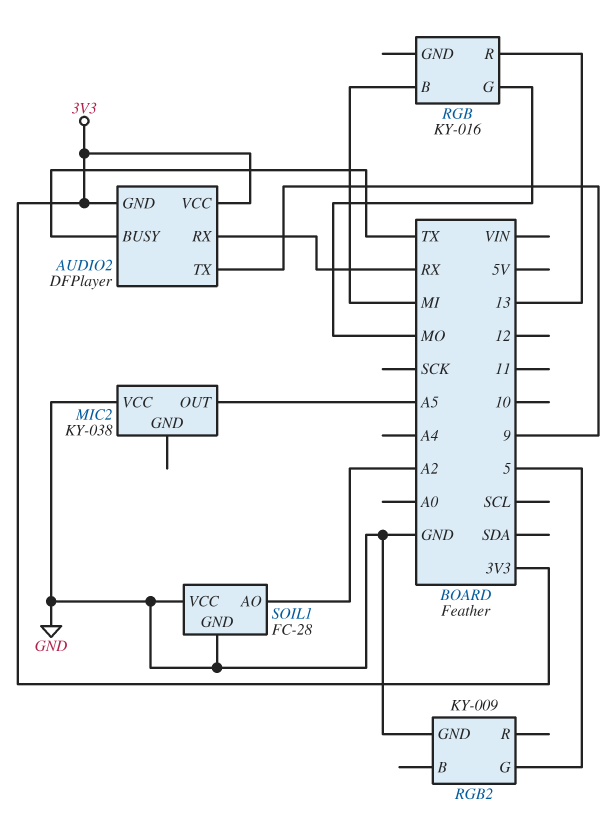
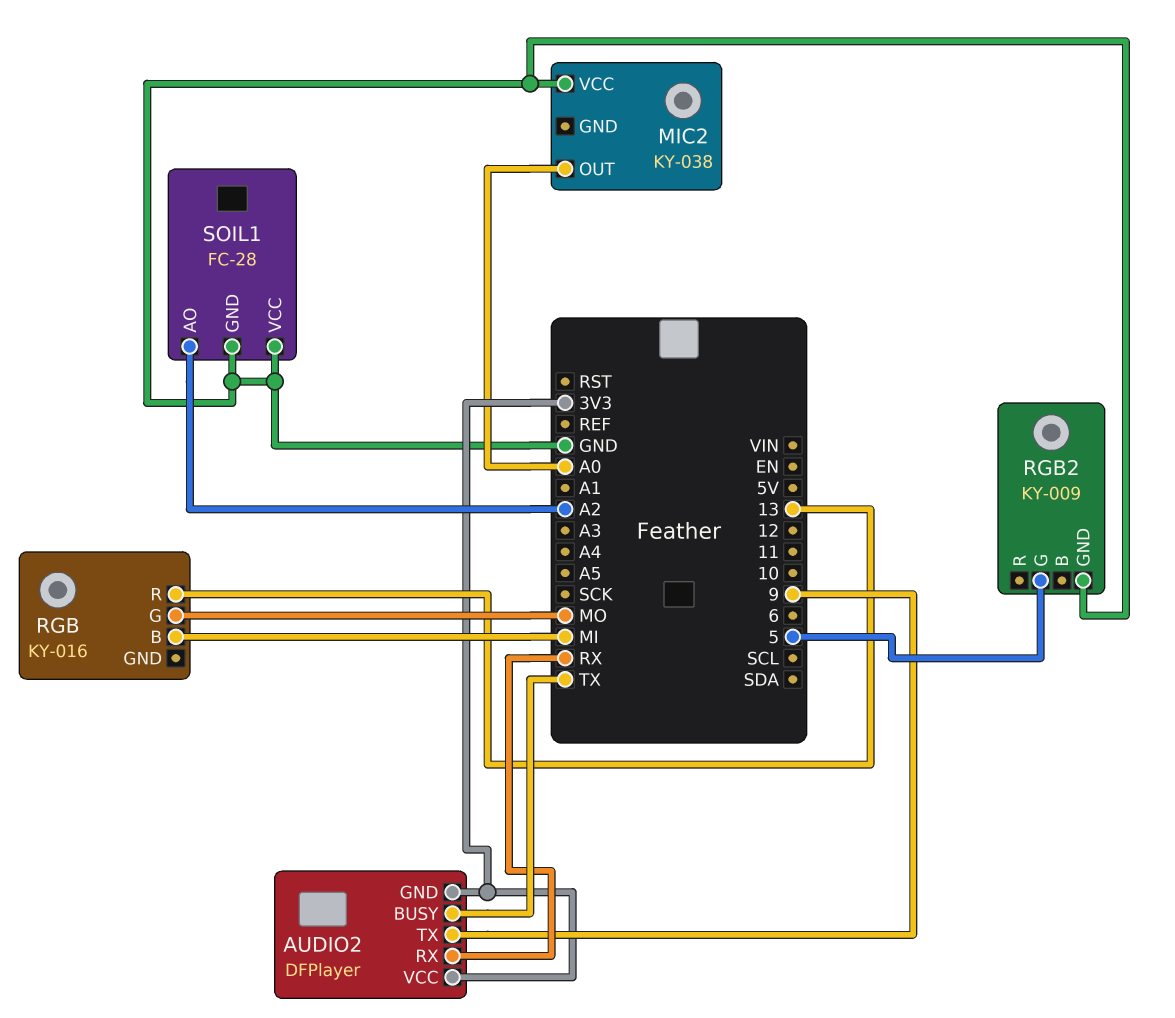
MIC2 pin OUT: A5 -> A0

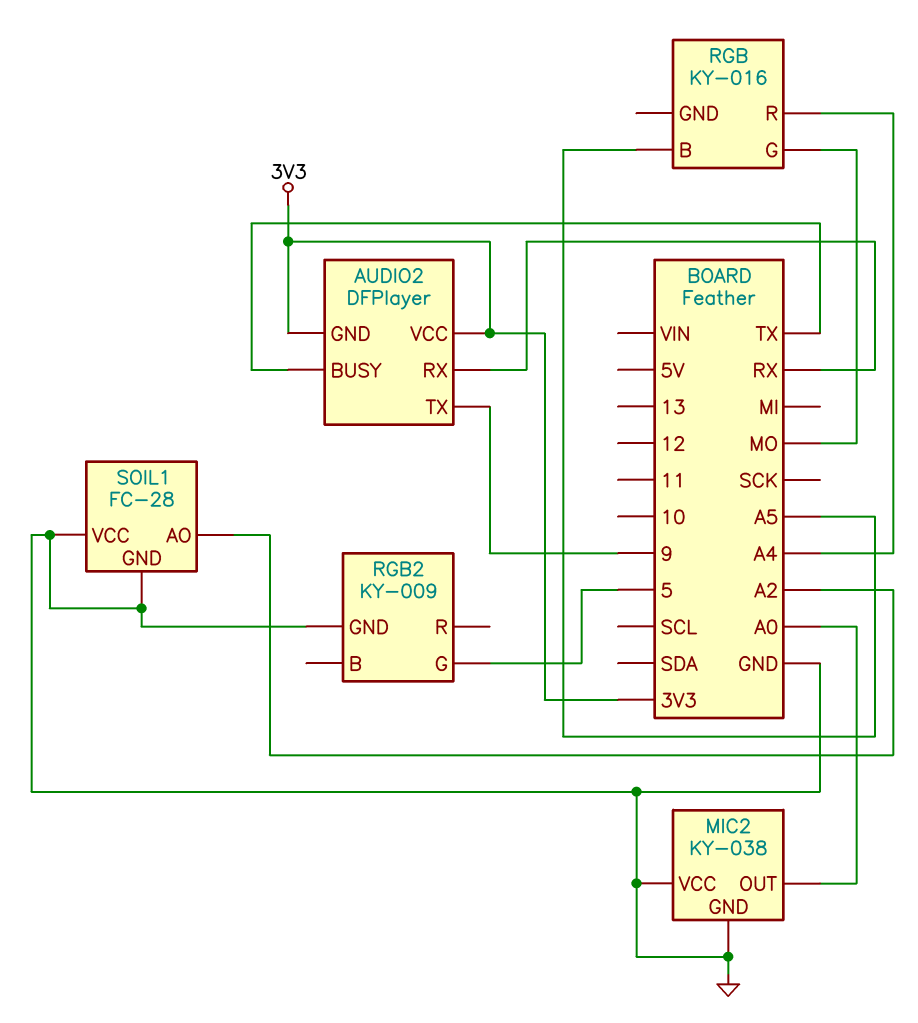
MIC2 pin GND: none -> GND
RGB pin B: MI -> A5
RGB pin R: 13 -> A4

